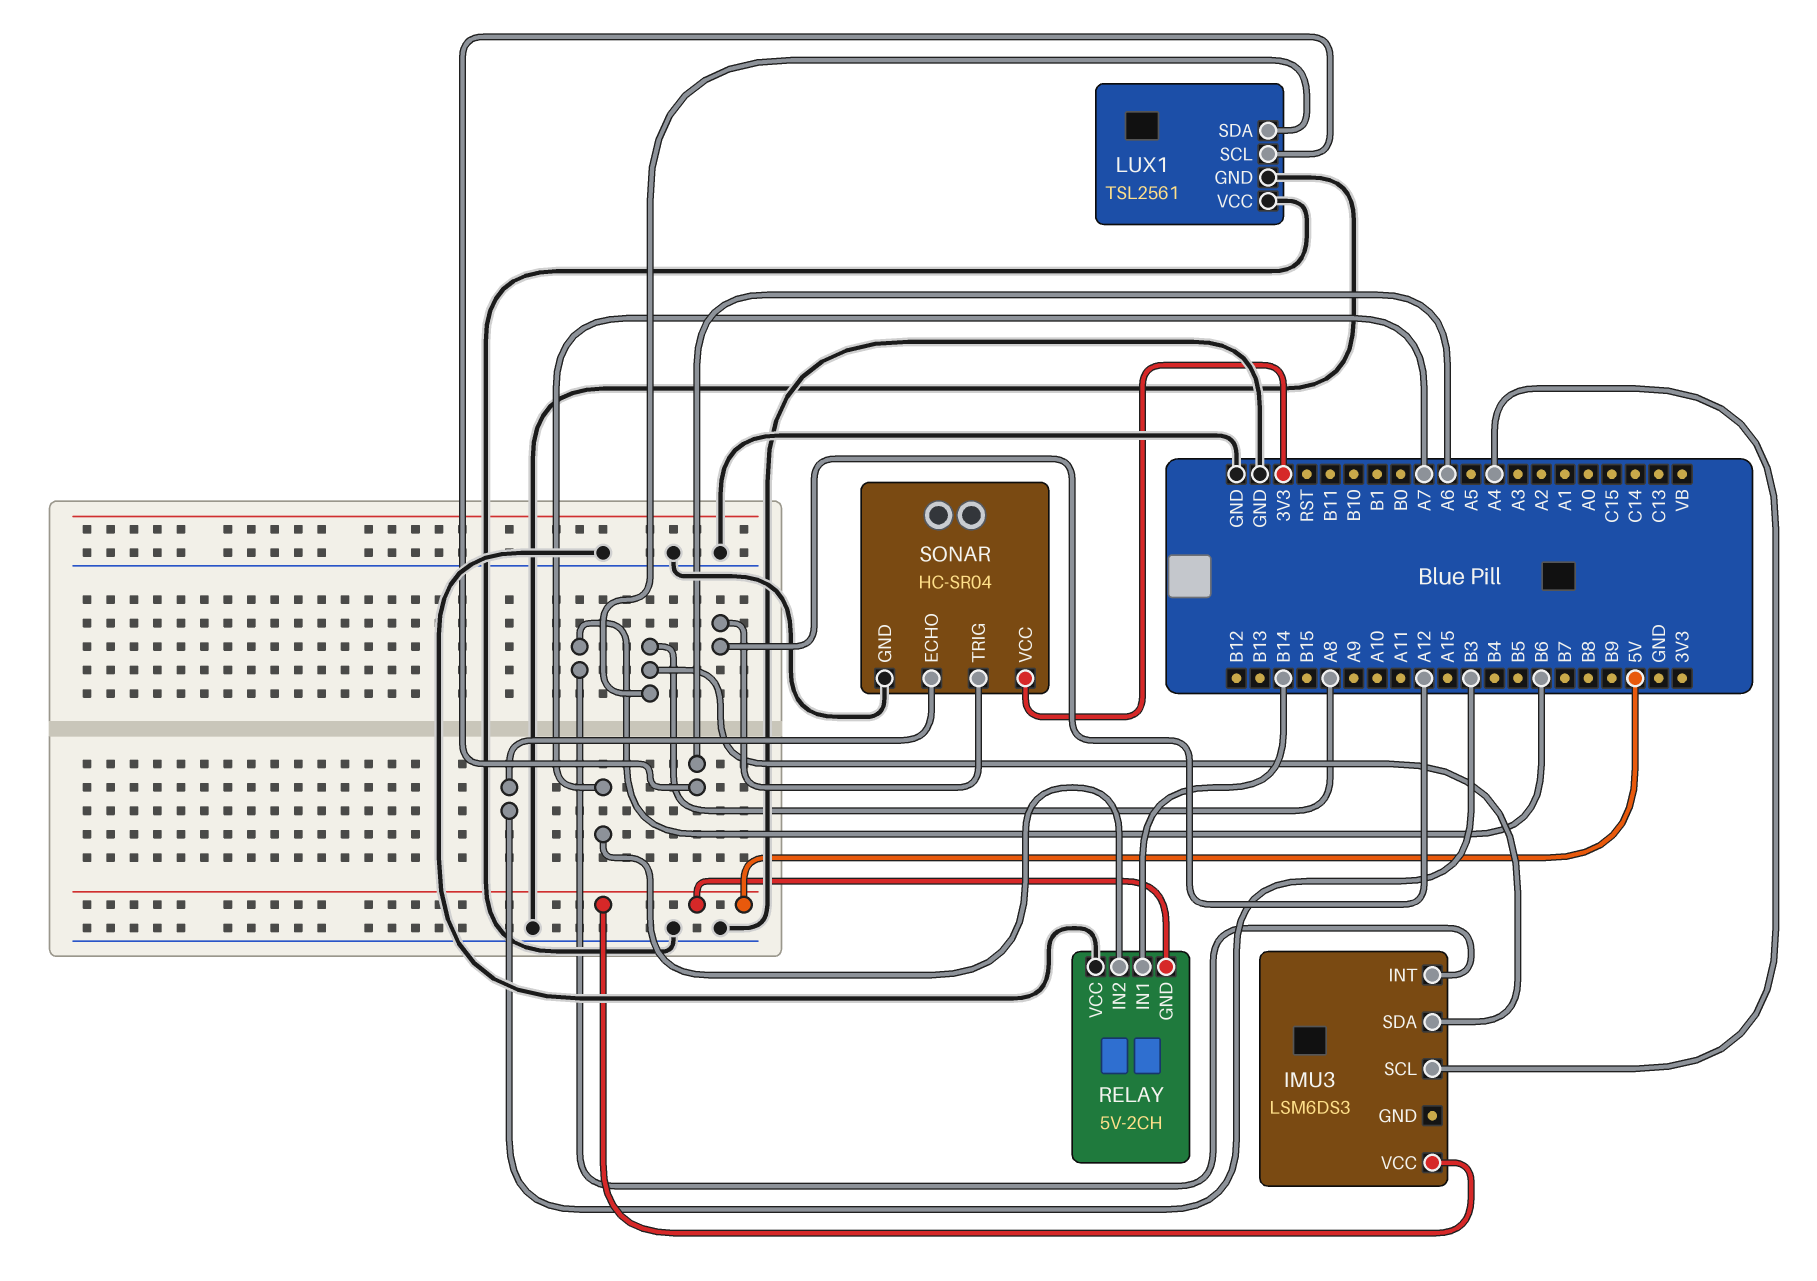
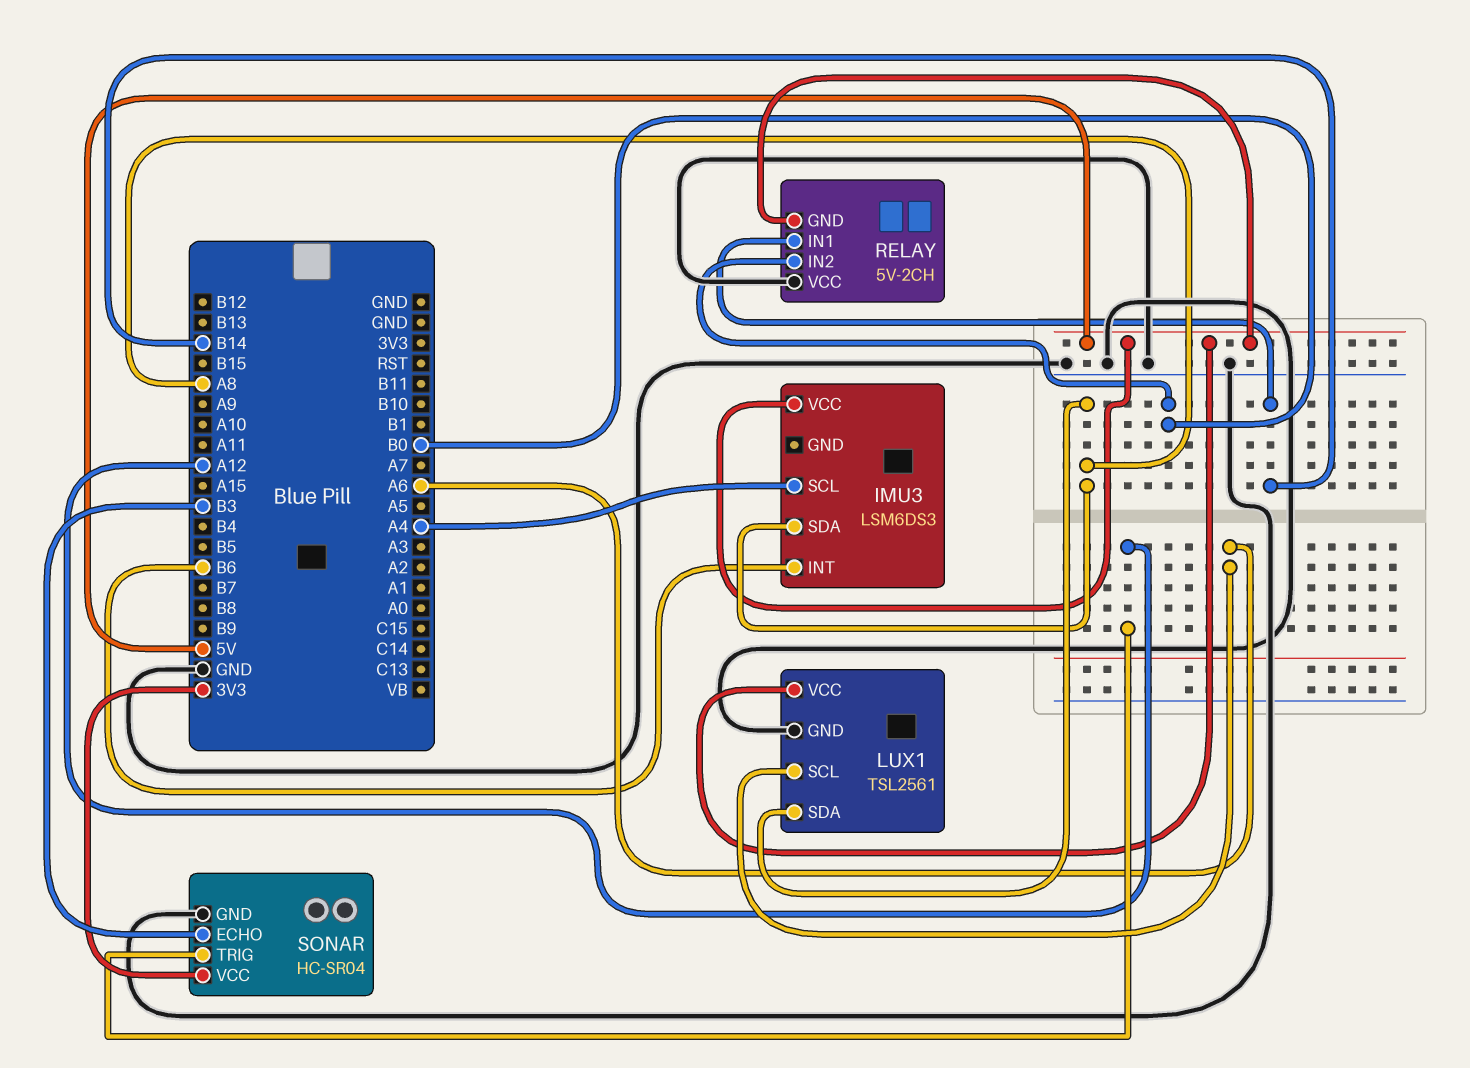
LUX1 pin VCC: GND -> 5V
RELAY pin IN2: A7 -> B0

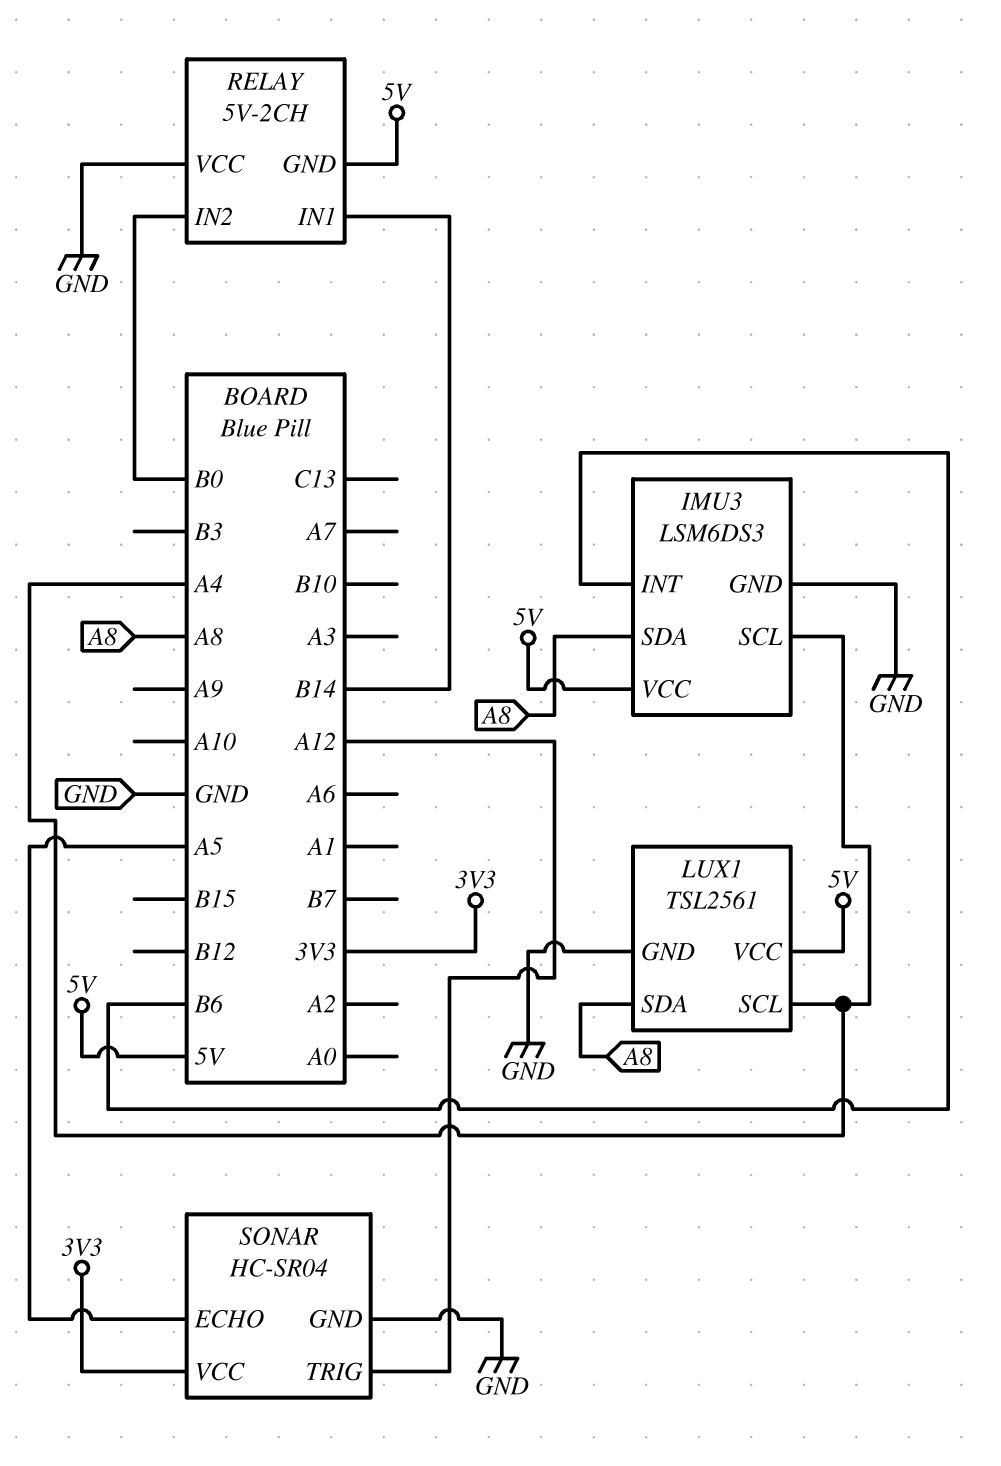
IMU3 pin GND: none -> GND
LUX1 pin SCL: A6 -> A4
SONAR pin ECHO: B3 -> A5

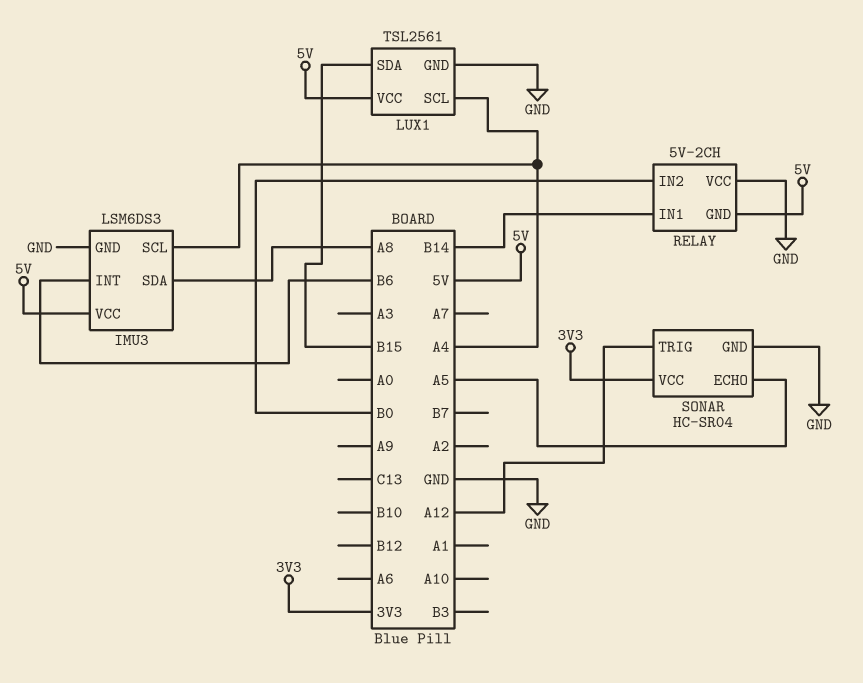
LUX1 pin SDA: A8 -> B15

